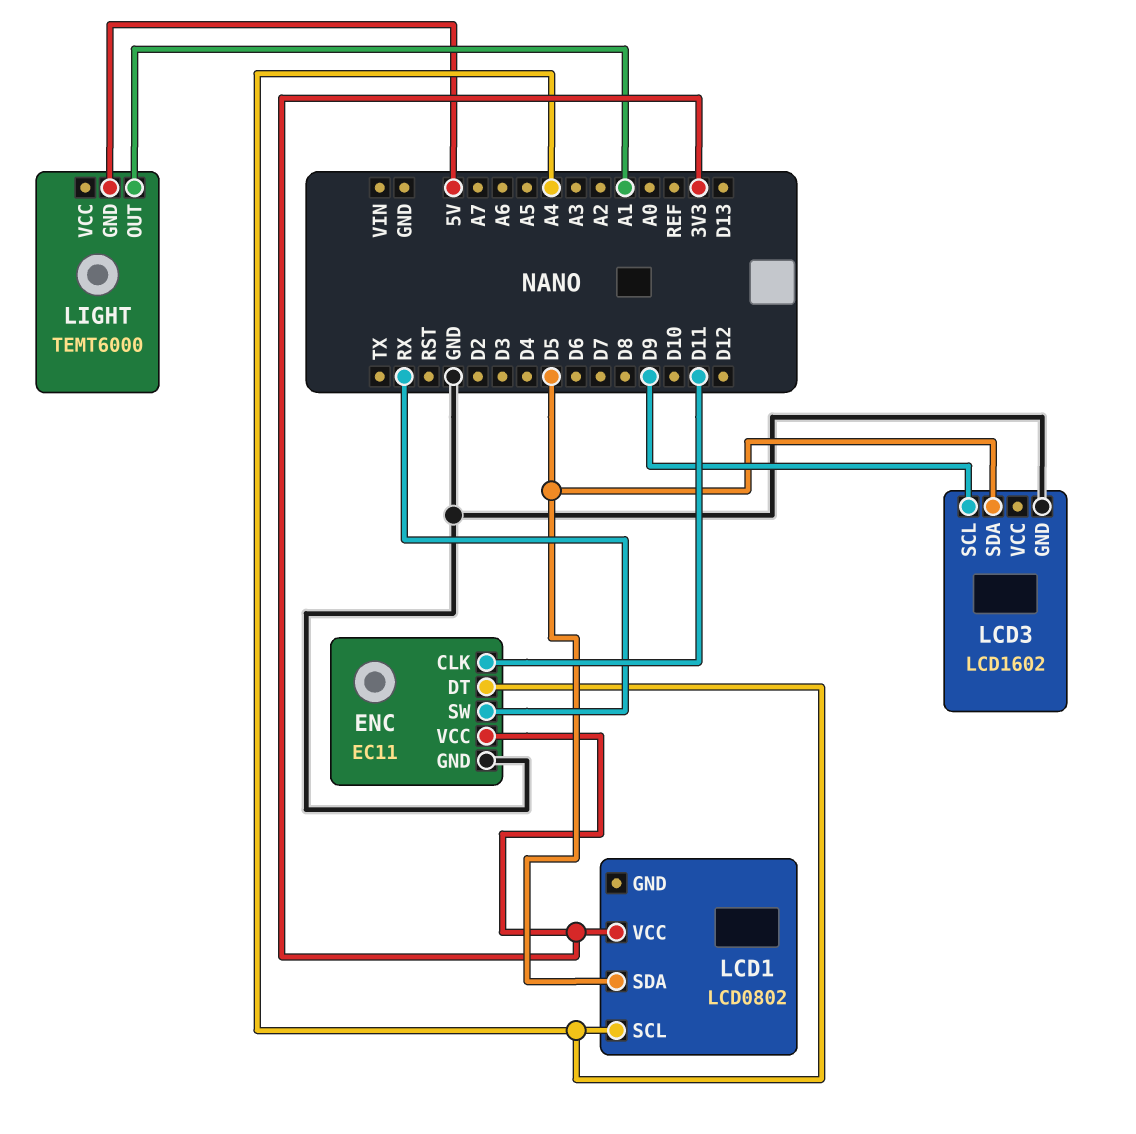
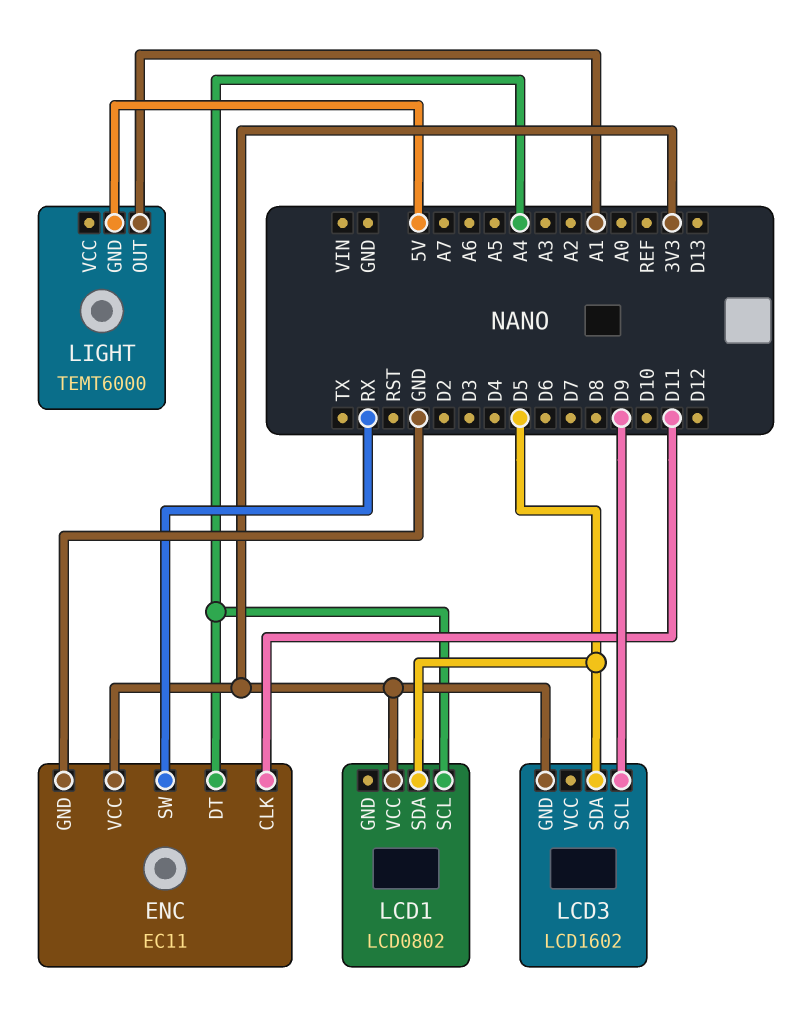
LCD3 pin GND: GND -> 3V3

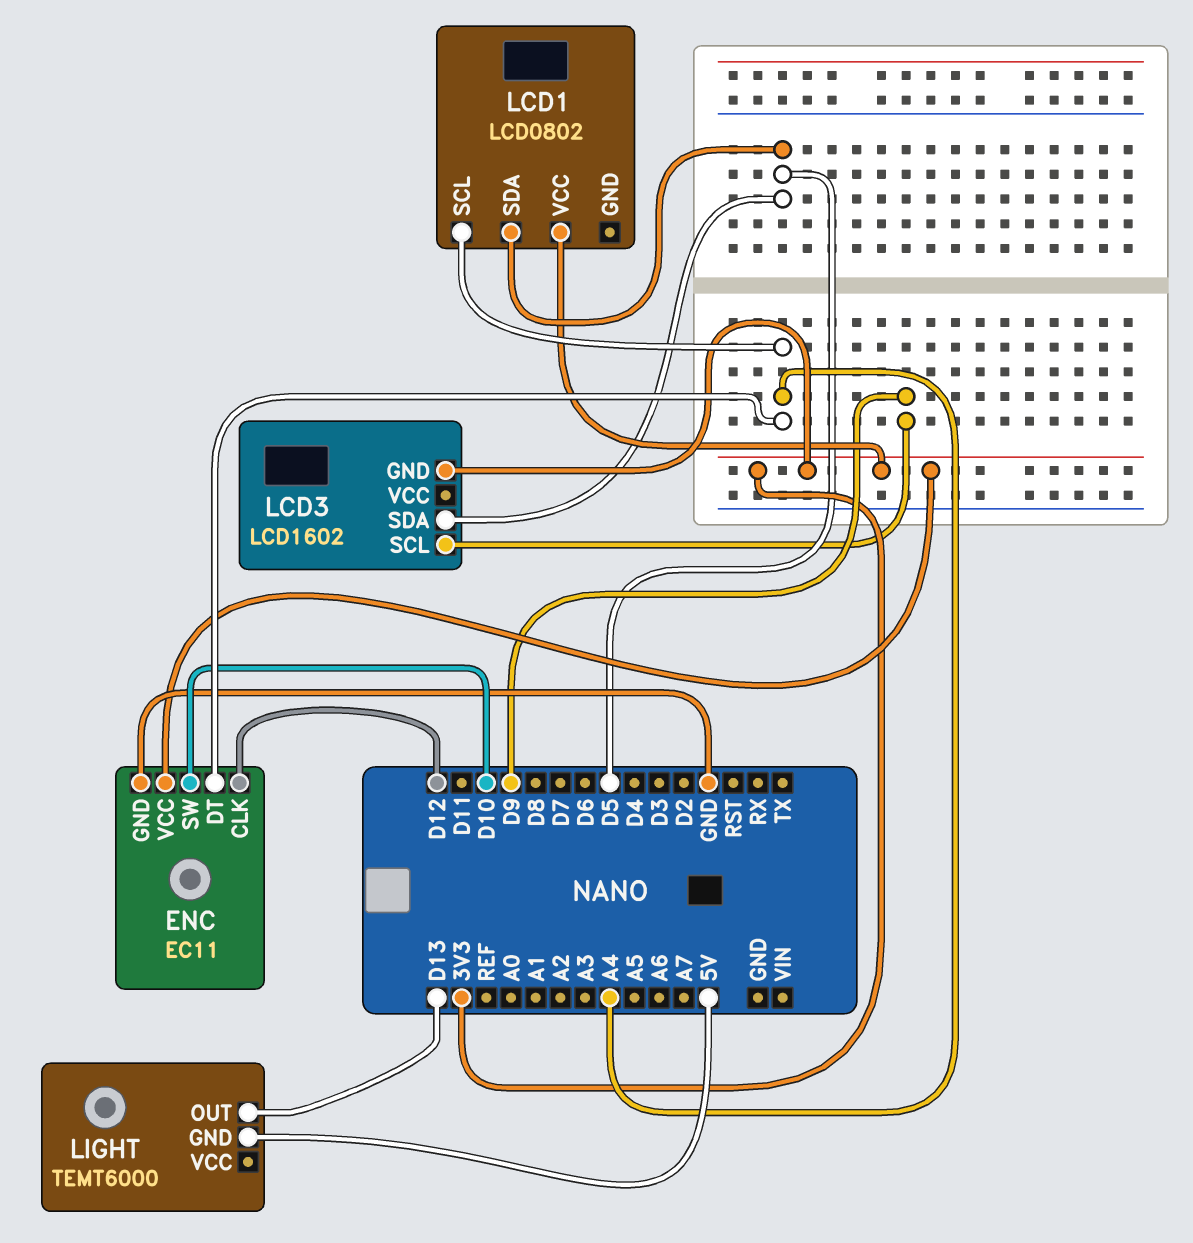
ENC pin CLK: D11 -> D12
ENC pin SW: RX -> D10
LIGHT pin OUT: A1 -> D13

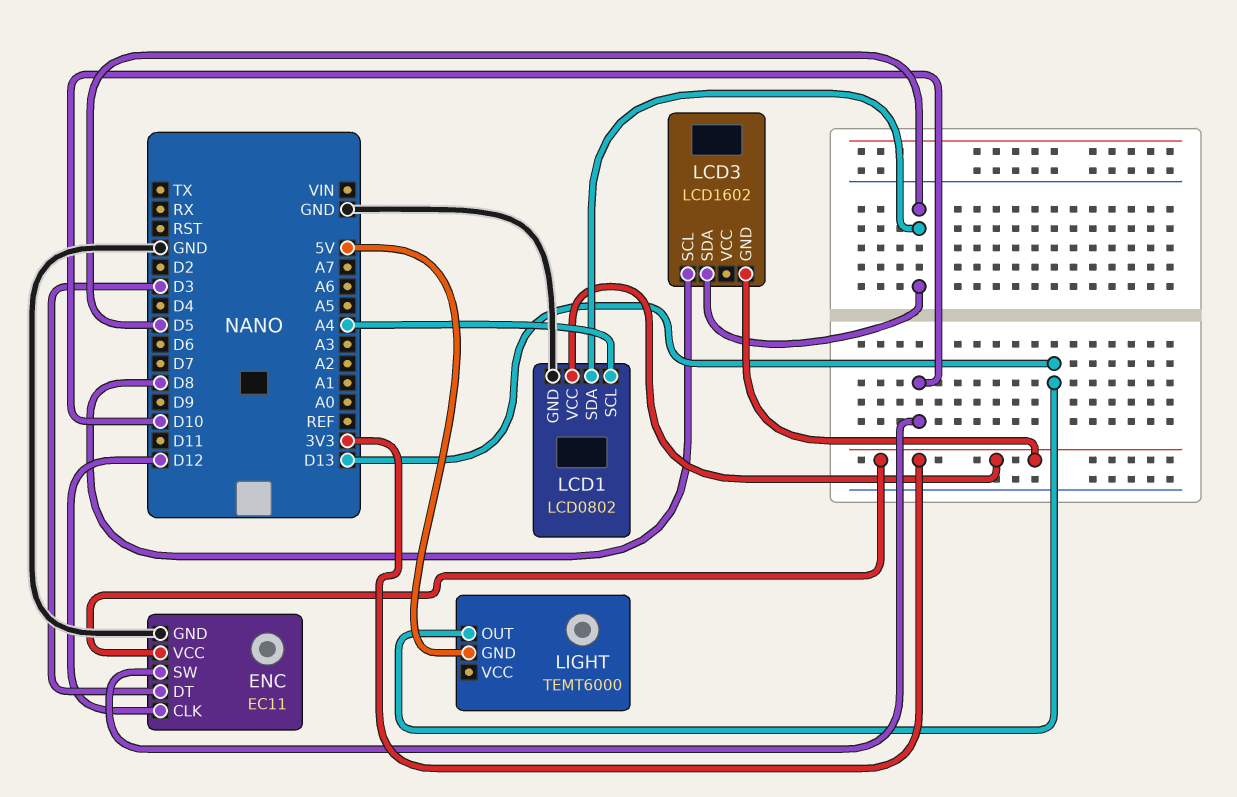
ENC pin DT: A4 -> D3
LCD1 pin GND: none -> GND
LCD3 pin SCL: D9 -> D8

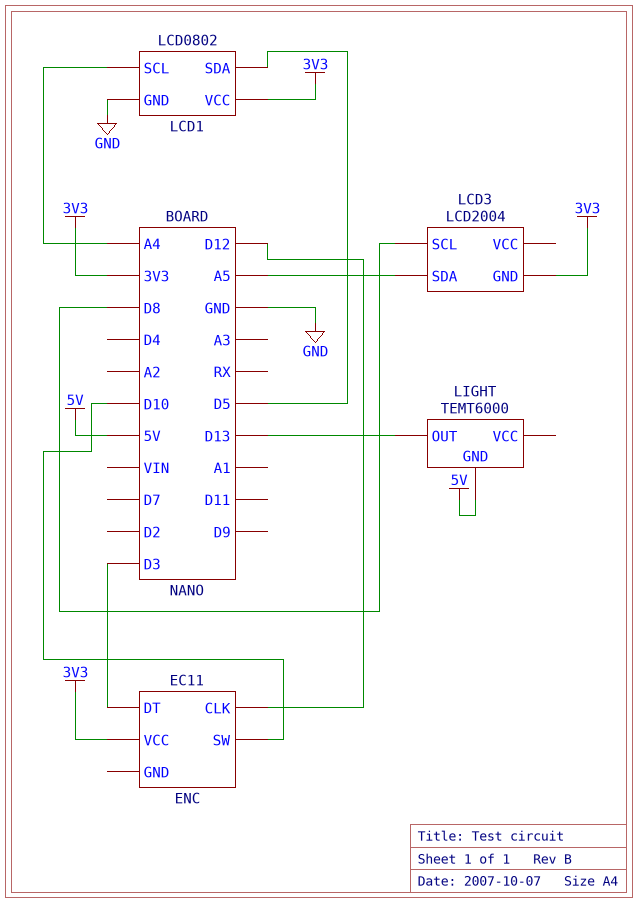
ENC pin GND: GND -> none
LCD3: LCD1602 -> LCD2004
LCD3 pin SDA: D5 -> A5

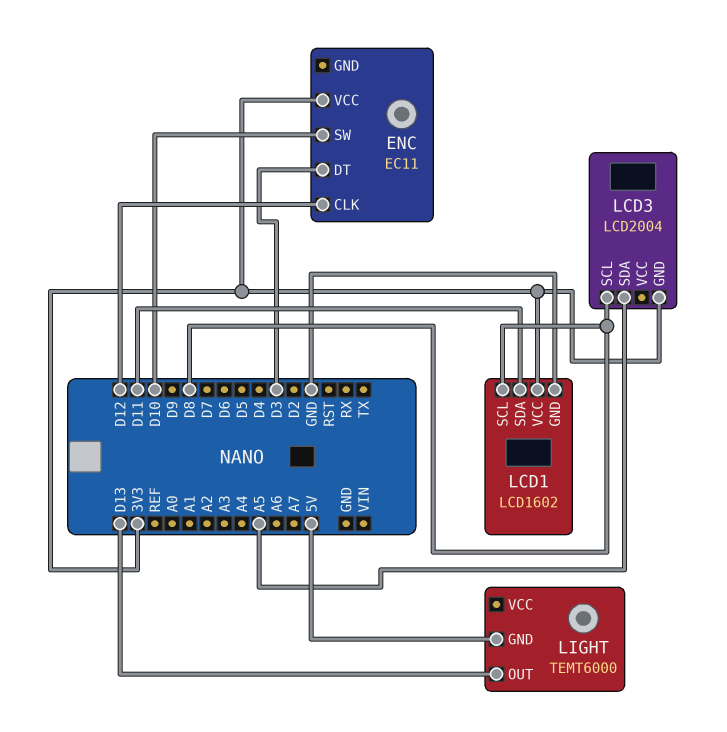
LCD1: LCD0802 -> LCD1602
LCD1 pin SCL: A4 -> D8
LCD1 pin SDA: D5 -> D11

